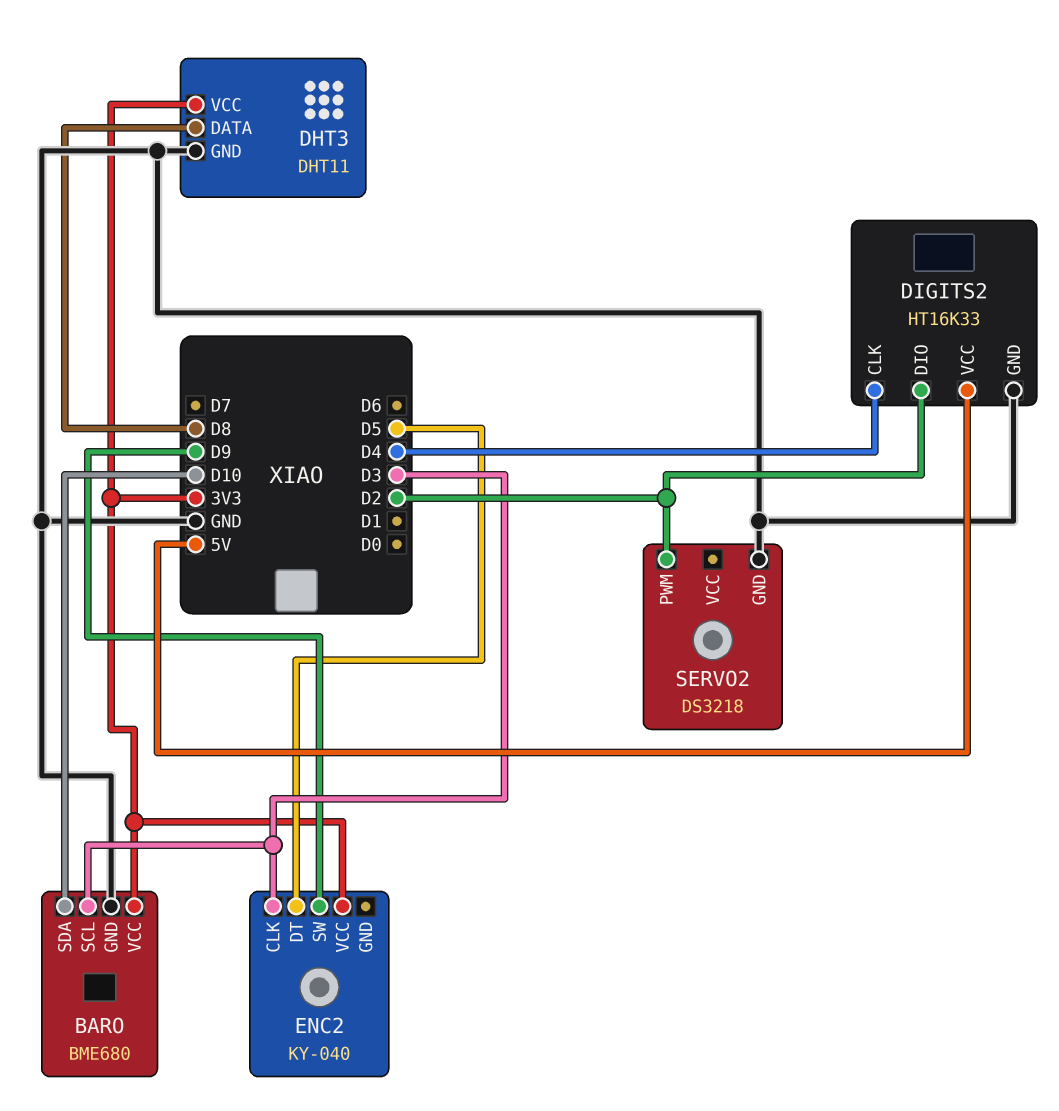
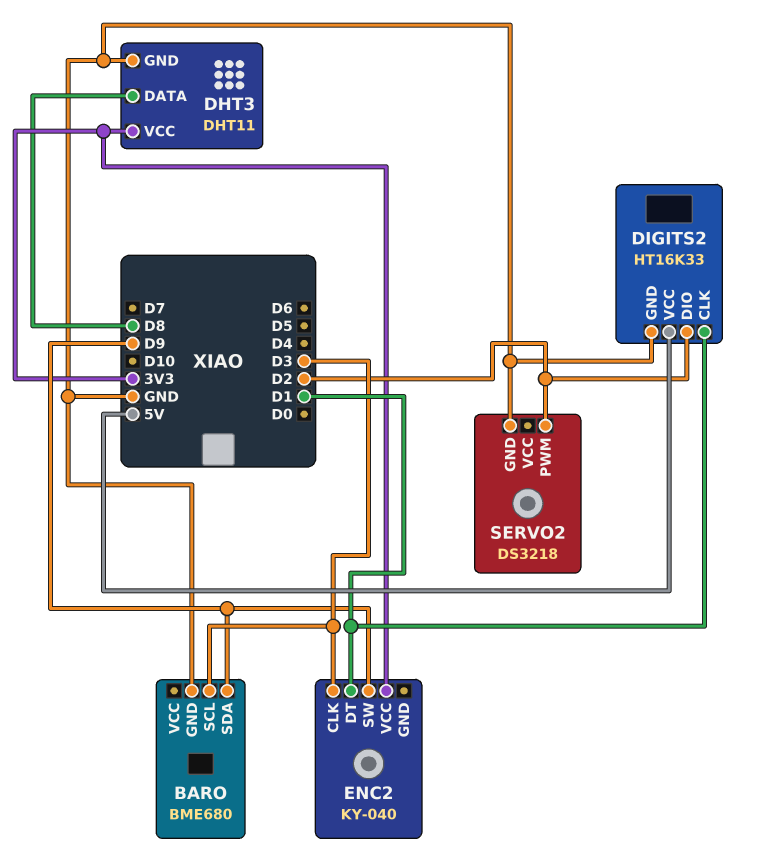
BARO pin SDA: D10 -> D9
BARO pin VCC: 3V3 -> none
DIGITS2 pin CLK: D4 -> D1
ENC2 pin DT: D5 -> D1

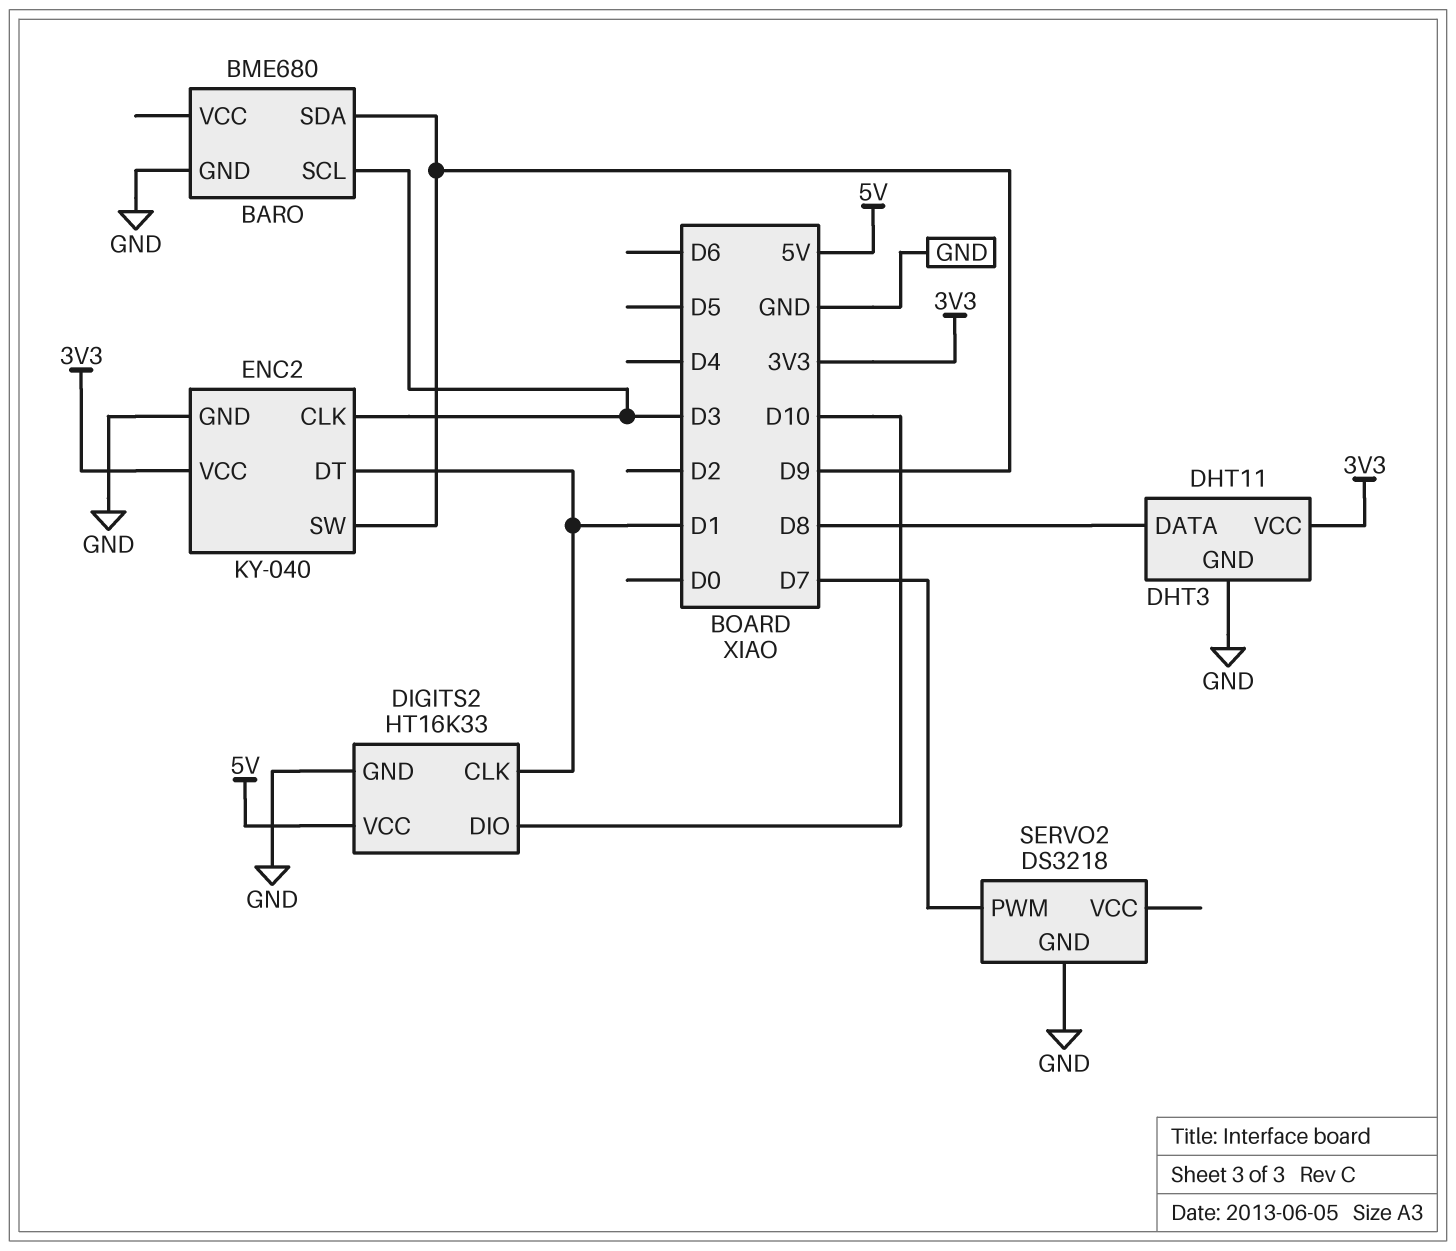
DIGITS2 pin DIO: D2 -> D10
ENC2 pin GND: none -> GND
SERVO2 pin PWM: D2 -> D7

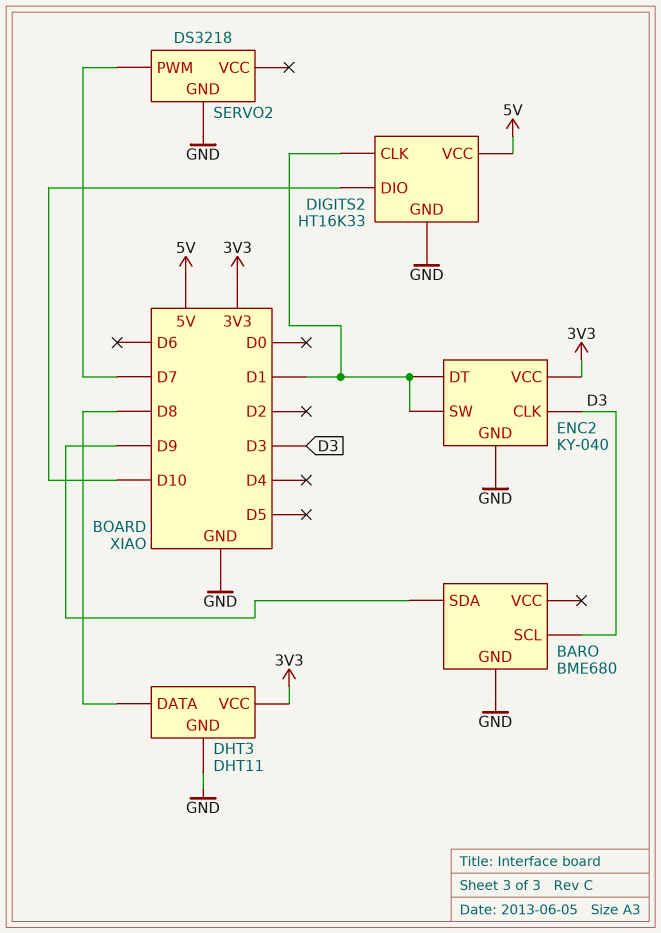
ENC2 pin SW: D9 -> D1

